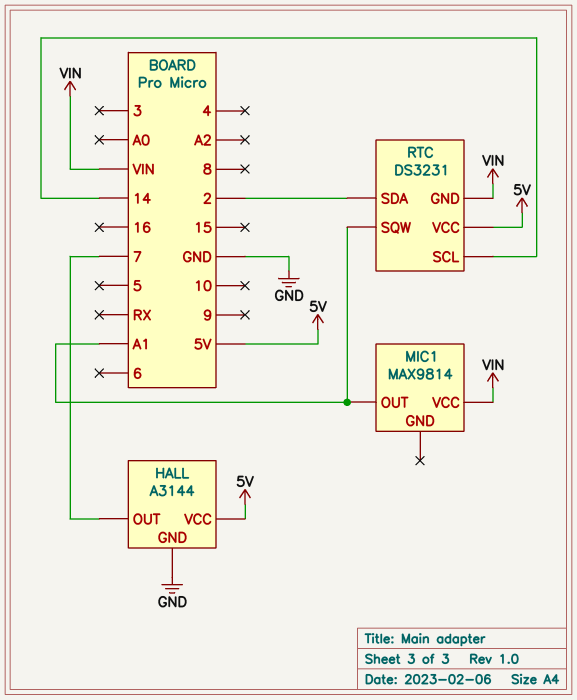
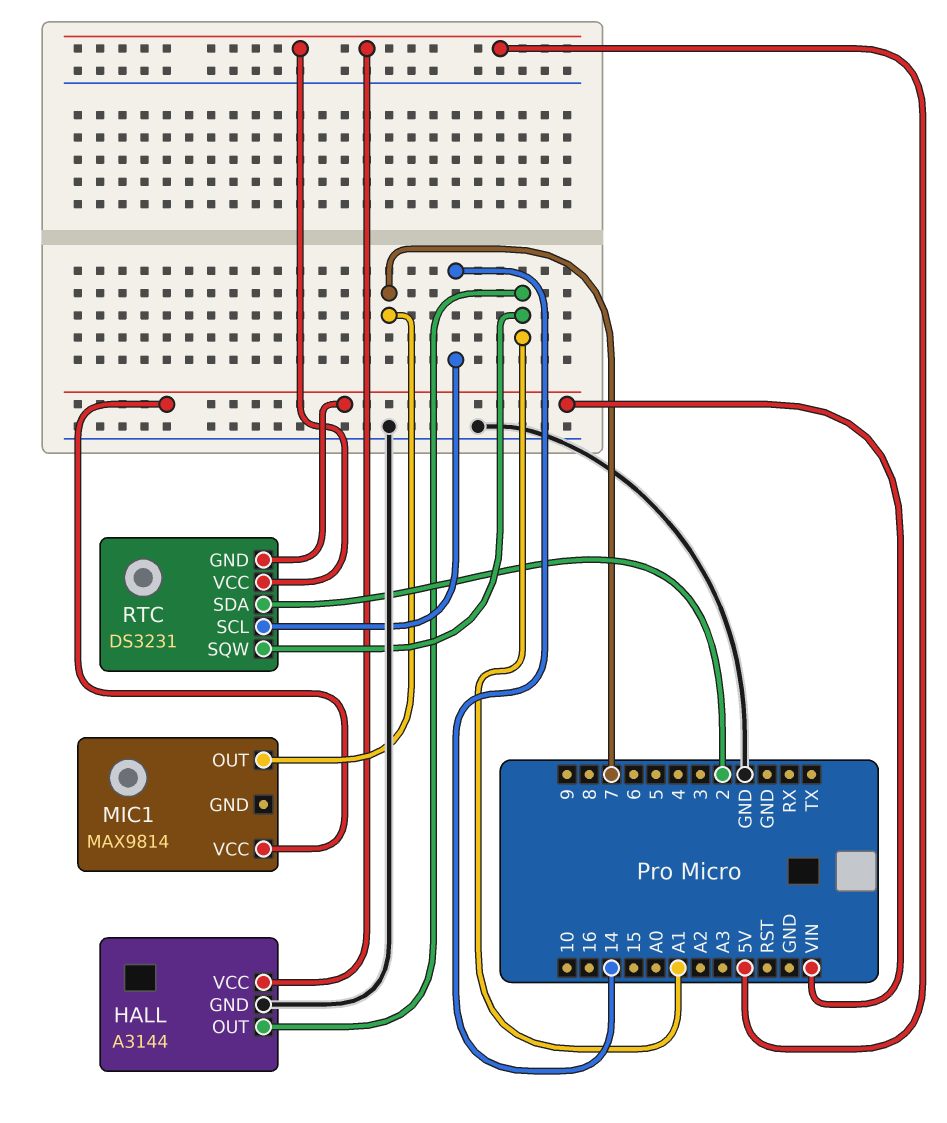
HALL pin OUT: 7 -> A1
MIC1 pin OUT: A1 -> 7

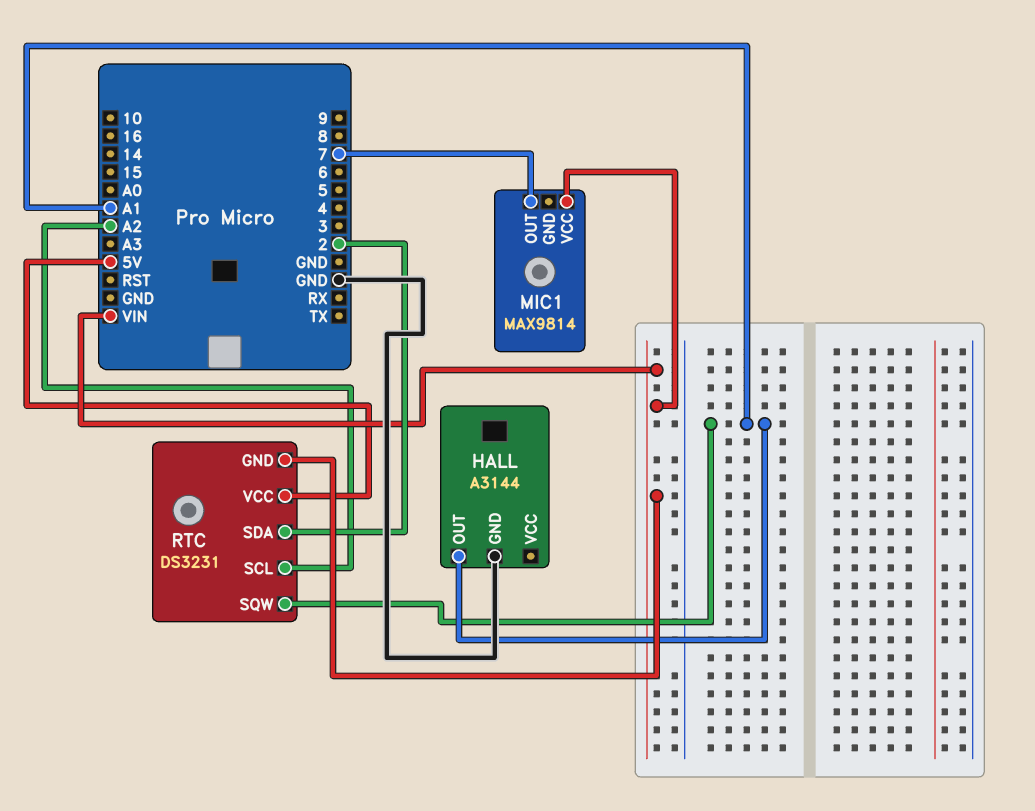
HALL pin VCC: 5V -> none
RTC pin SCL: 14 -> A2

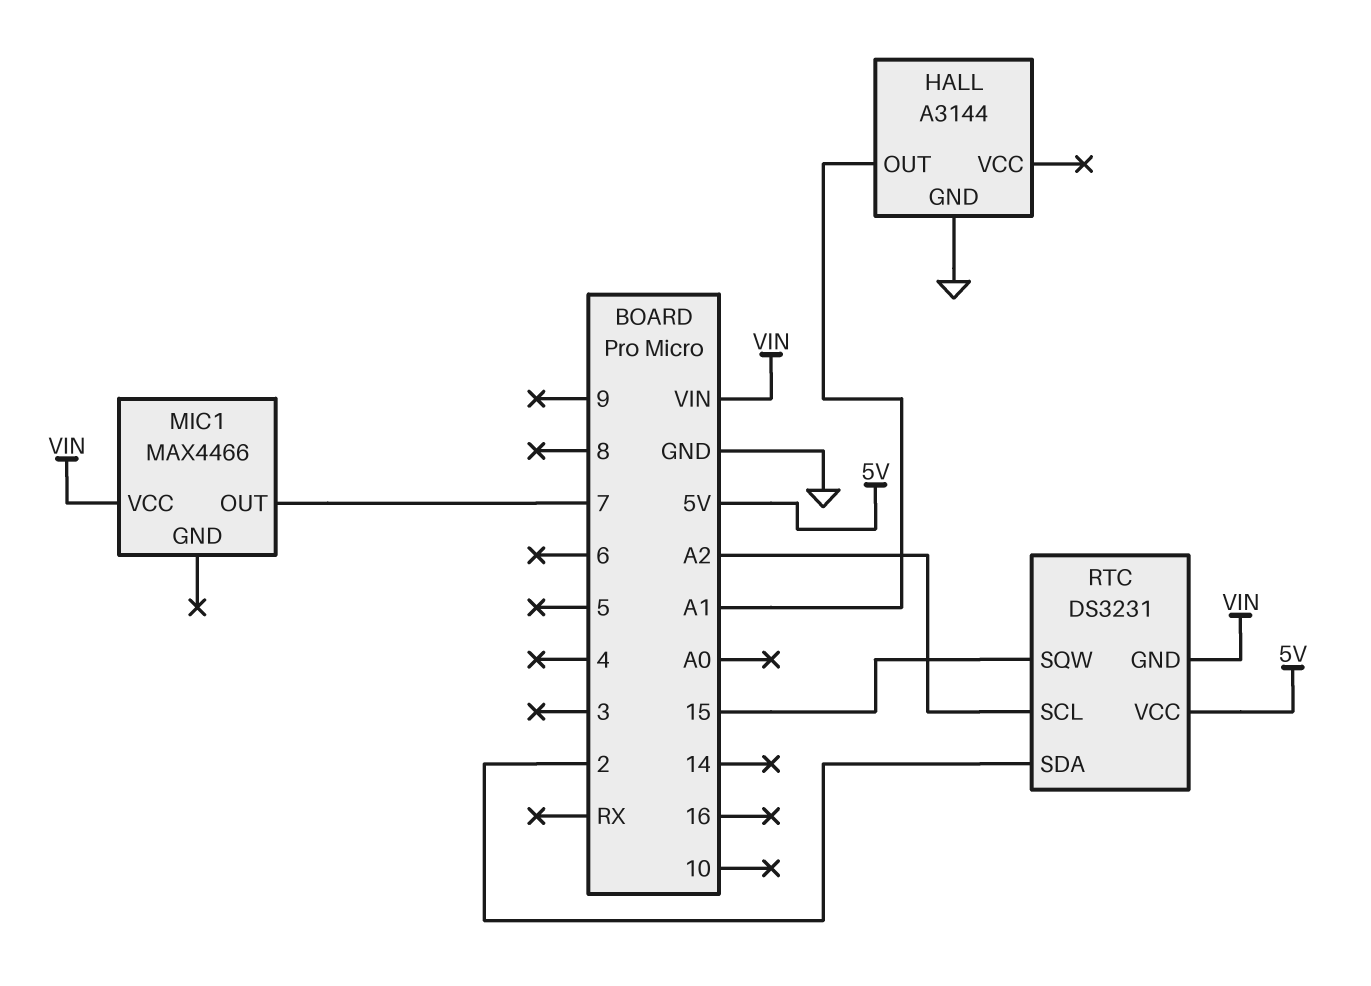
MIC1: MAX9814 -> MAX4466
RTC pin SQW: A1 -> 15

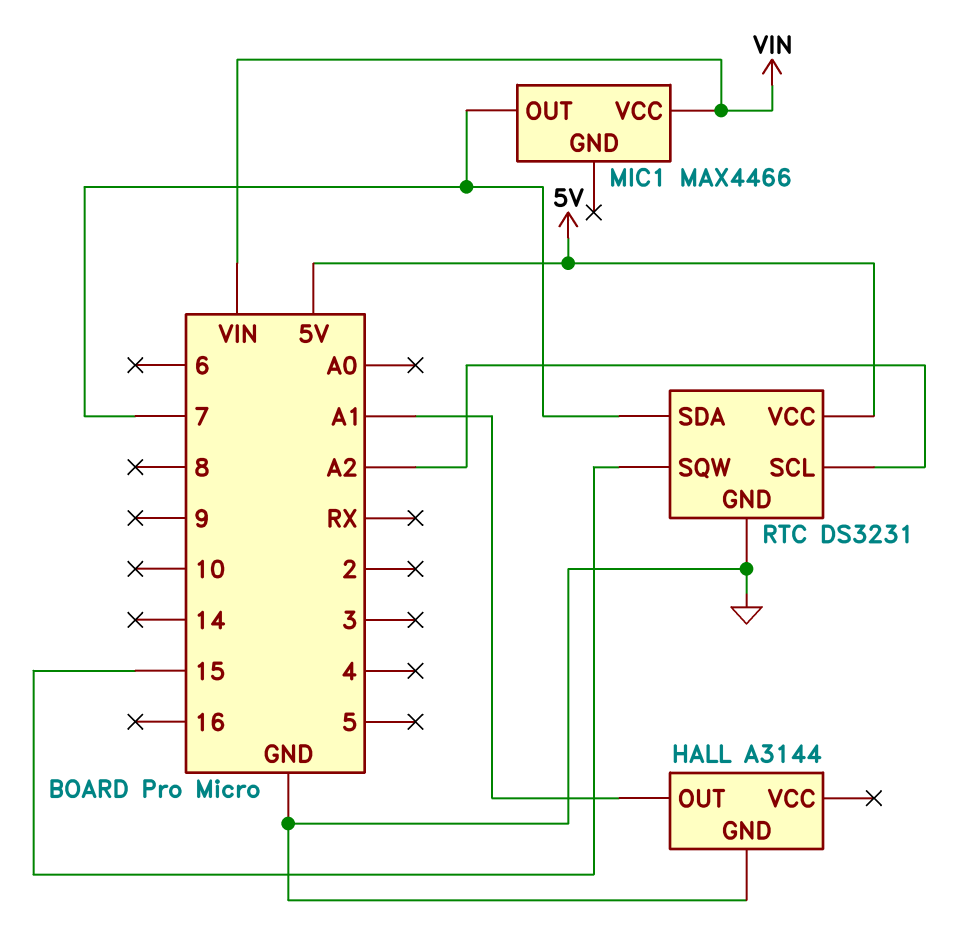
RTC pin GND: VIN -> GND
RTC pin SDA: 2 -> 7

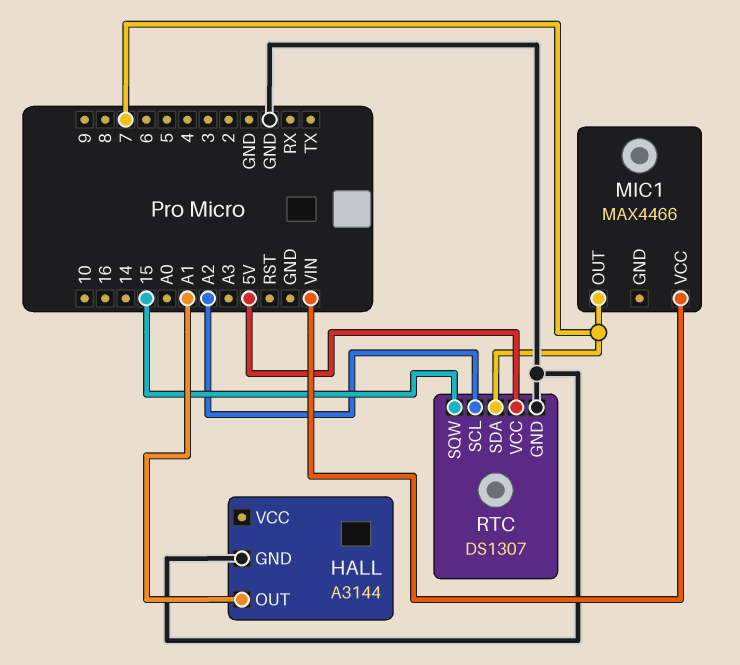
RTC: DS3231 -> DS1307

